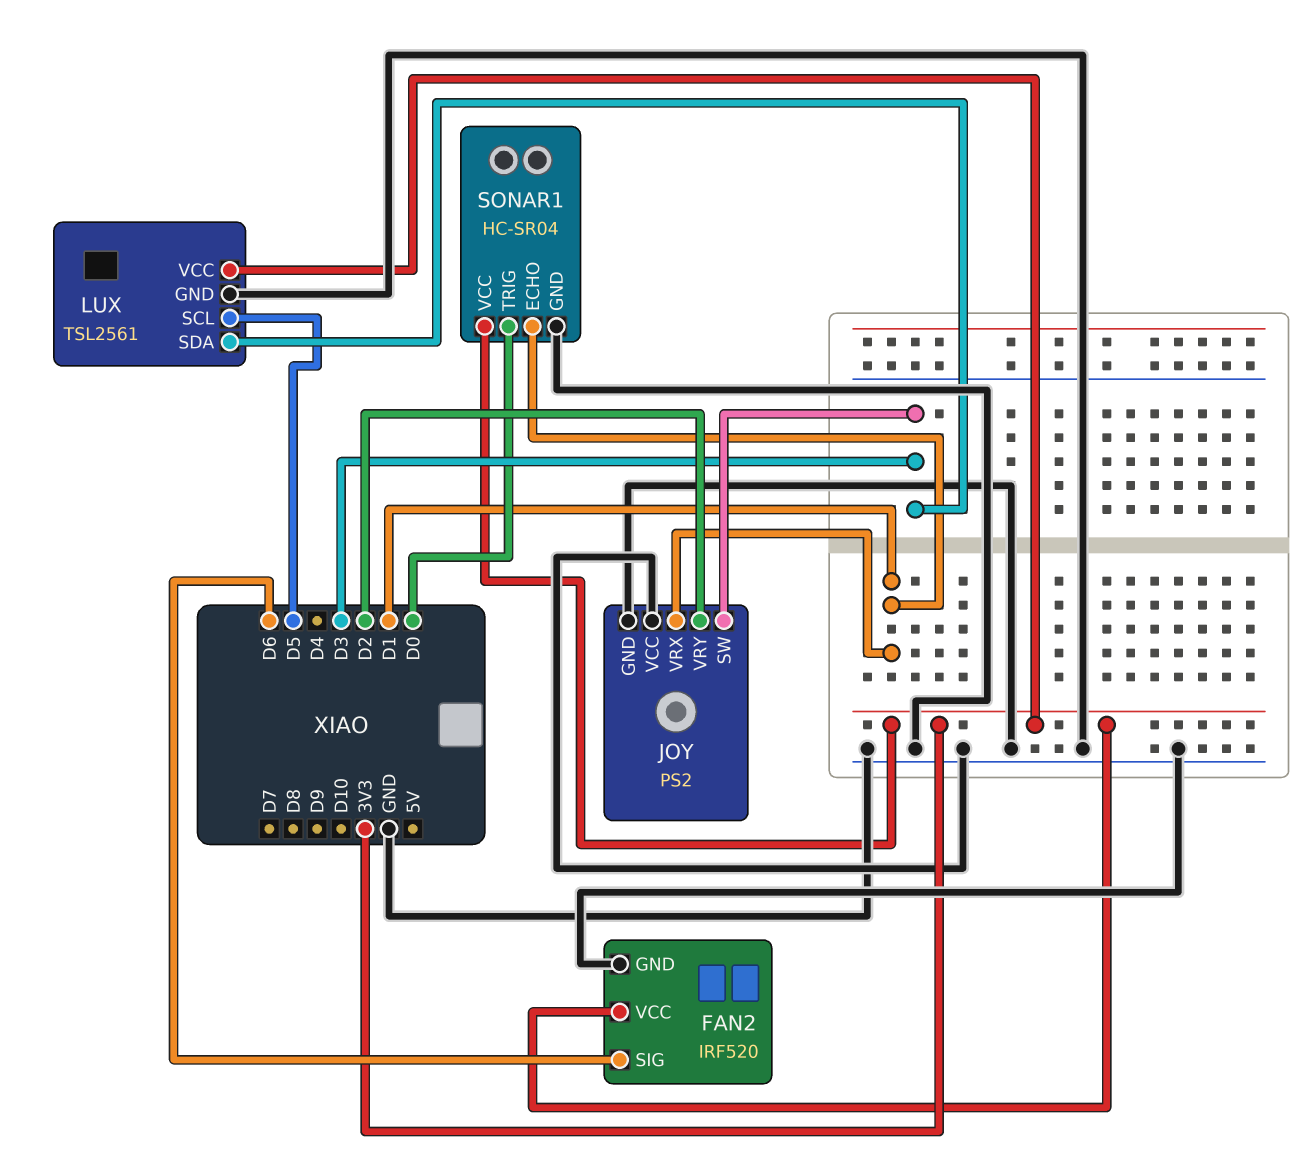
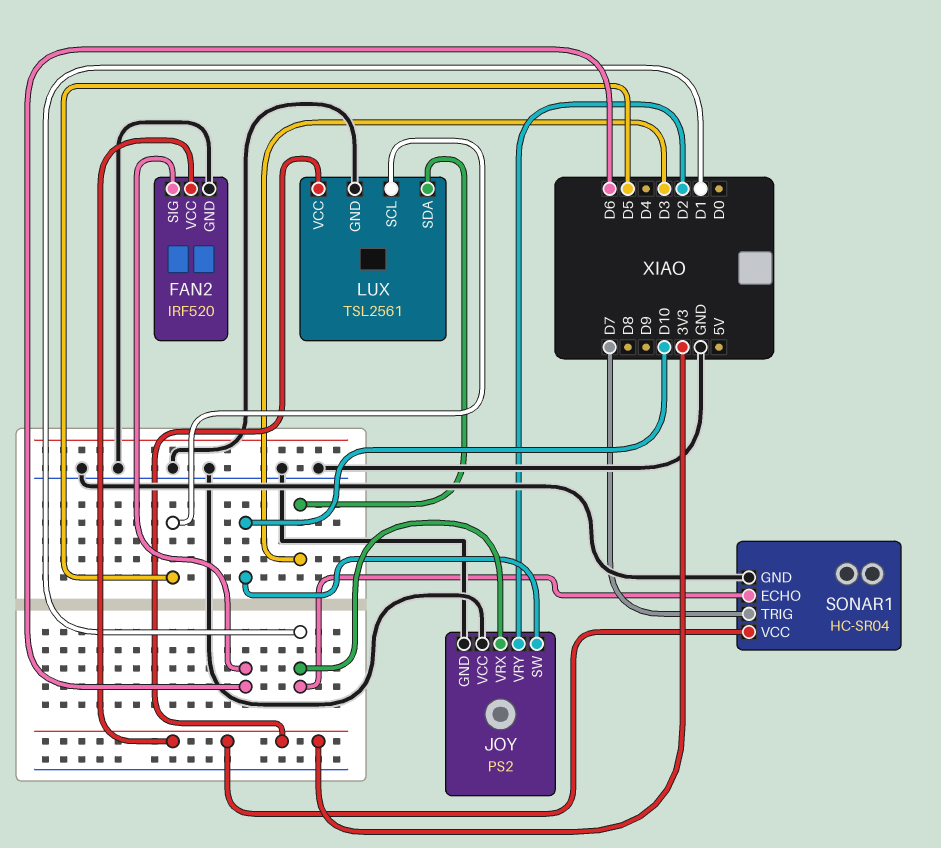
JOY pin SW: D3 -> D10
SONAR1 pin TRIG: D0 -> D7

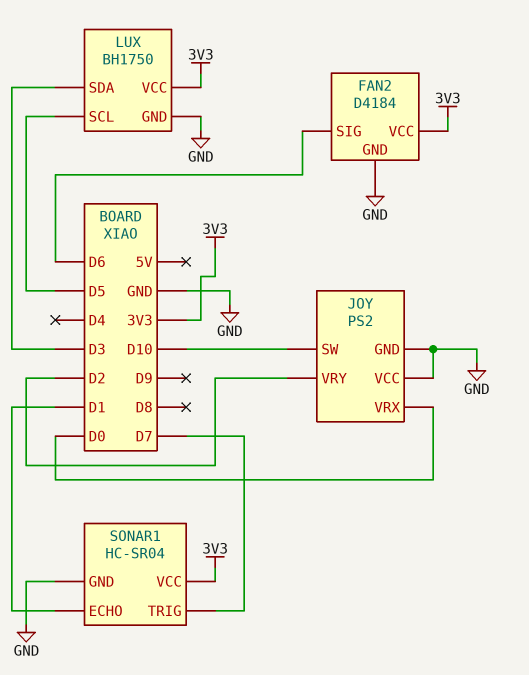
FAN2: IRF520 -> D4184
JOY pin VRX: D1 -> D0
LUX: TSL2561 -> BH1750

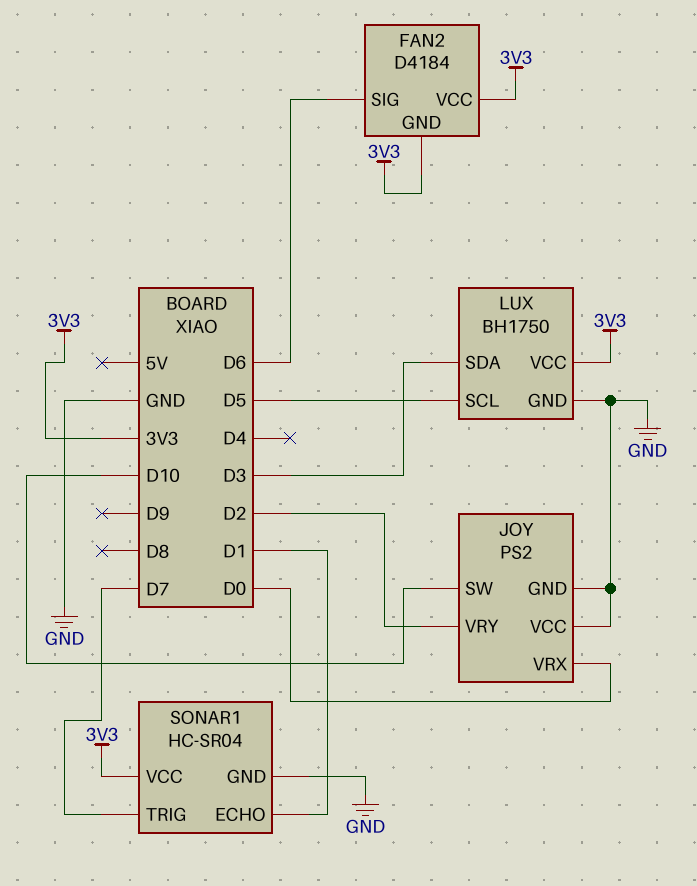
FAN2 pin GND: GND -> 3V3

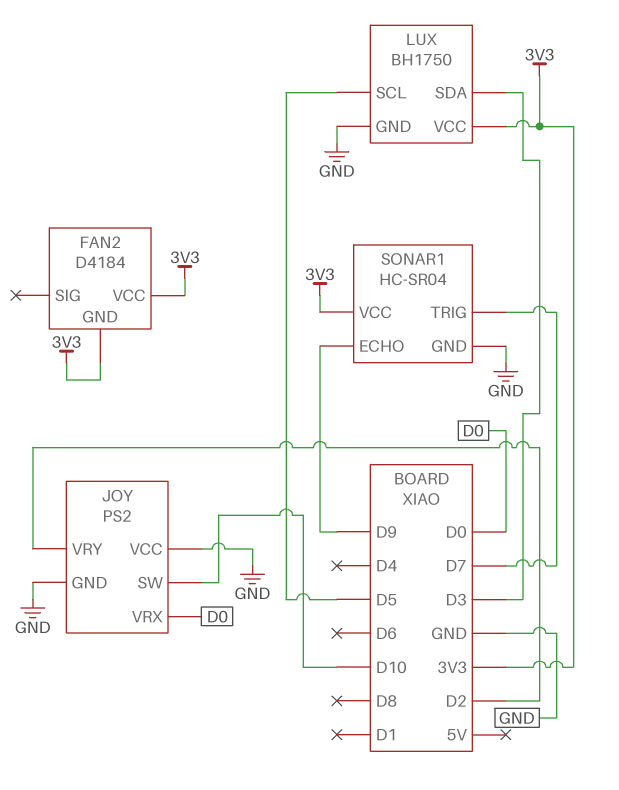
FAN2 pin SIG: D6 -> none
SONAR1 pin ECHO: D1 -> D9

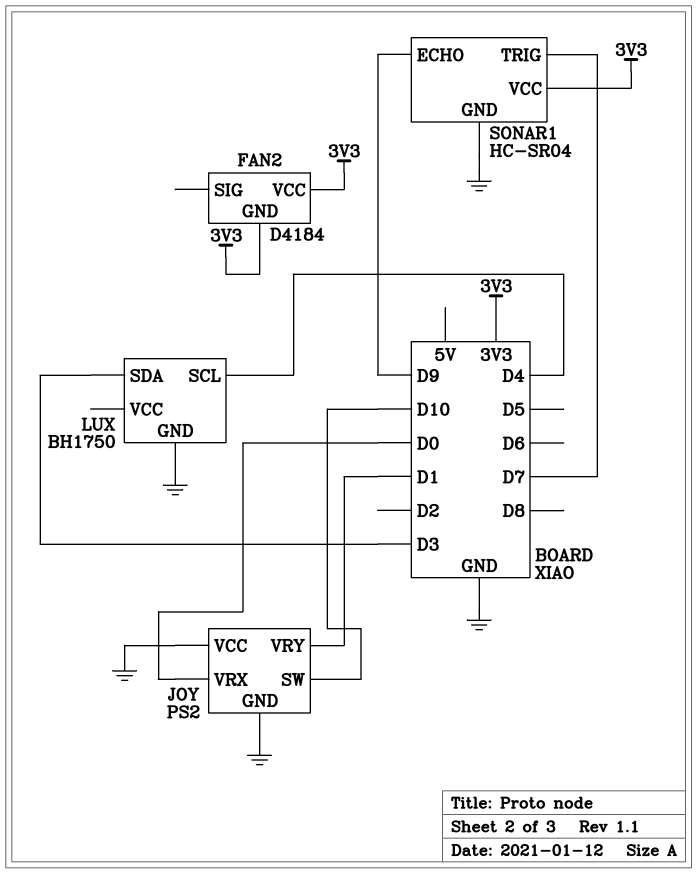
JOY pin VRY: D2 -> D1
LUX pin SCL: D5 -> D4
LUX pin VCC: 3V3 -> none

